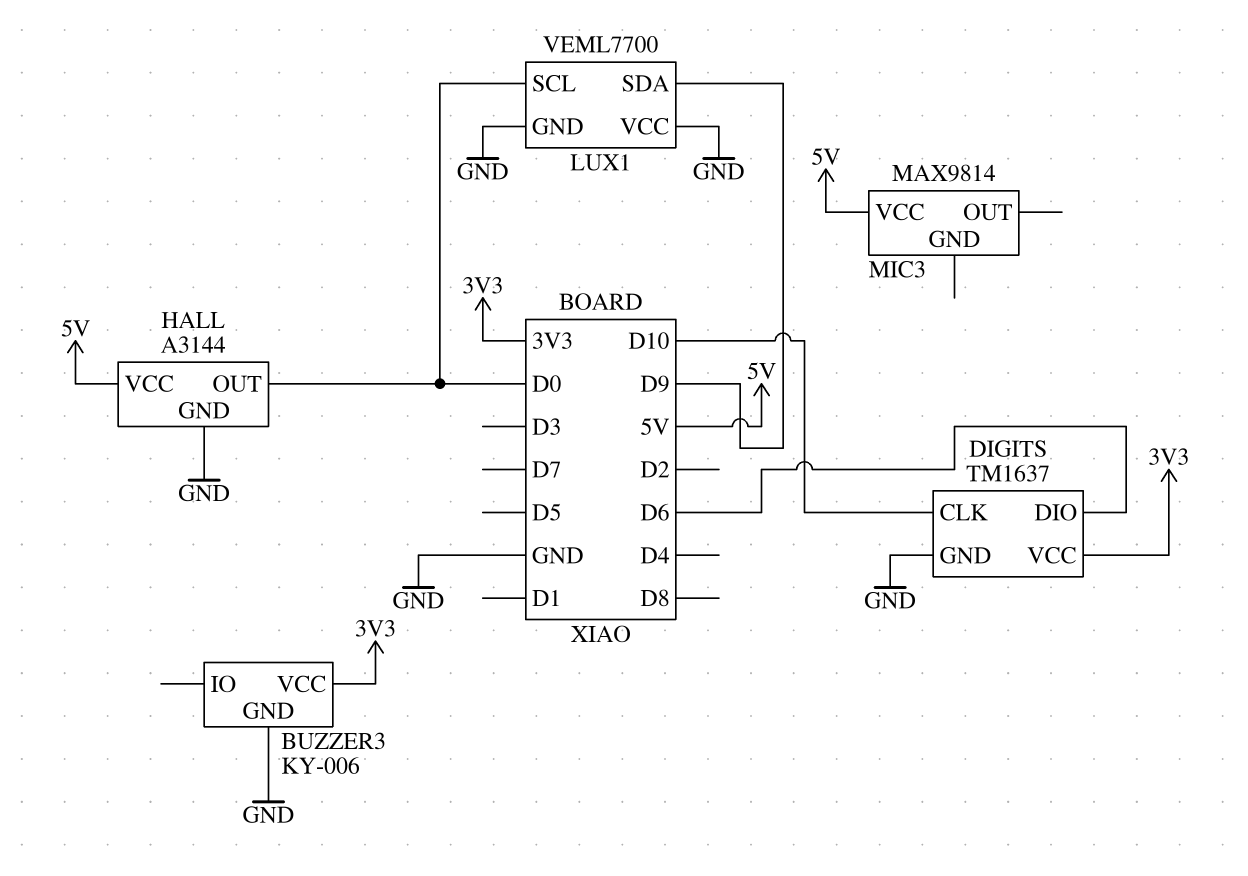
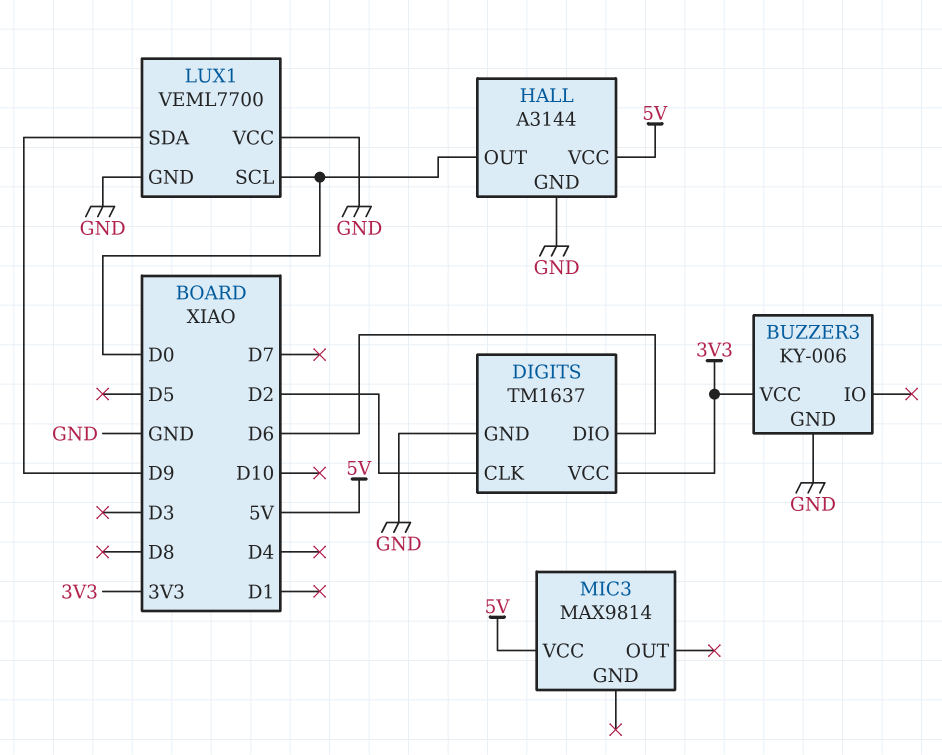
DIGITS pin CLK: D10 -> D2

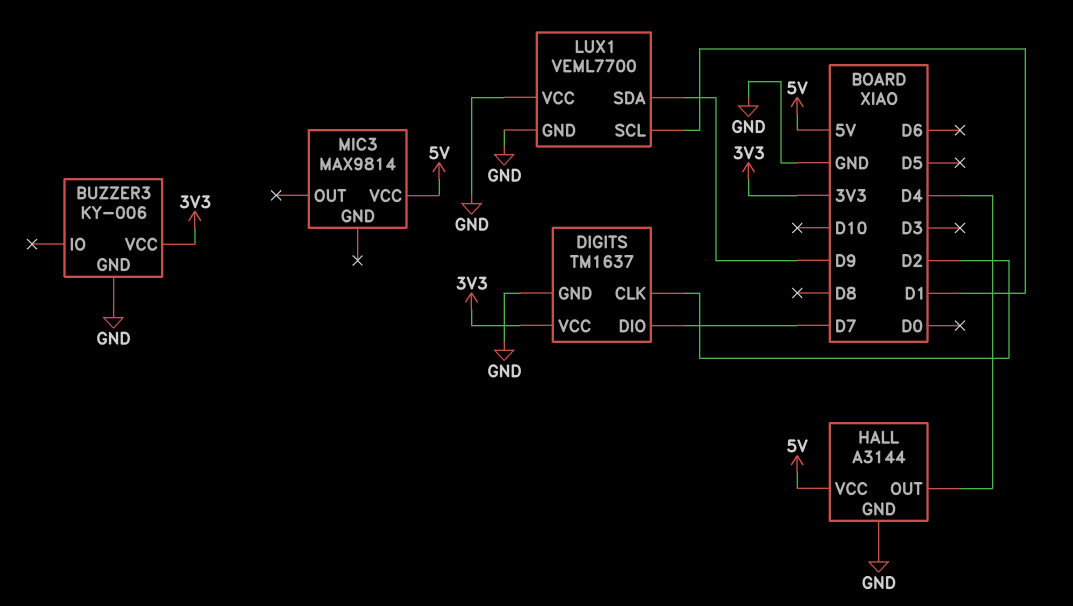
DIGITS pin DIO: D6 -> D7
HALL pin OUT: D0 -> D4
LUX1 pin SCL: D0 -> D1

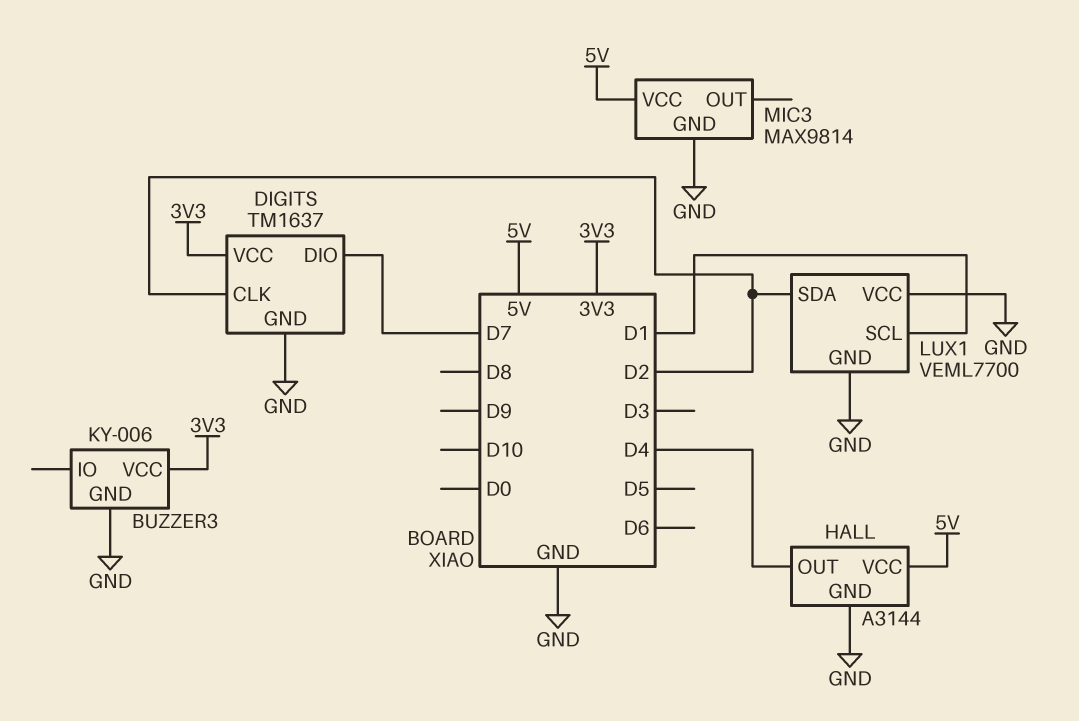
LUX1 pin SDA: D9 -> D2
MIC3 pin GND: none -> GND

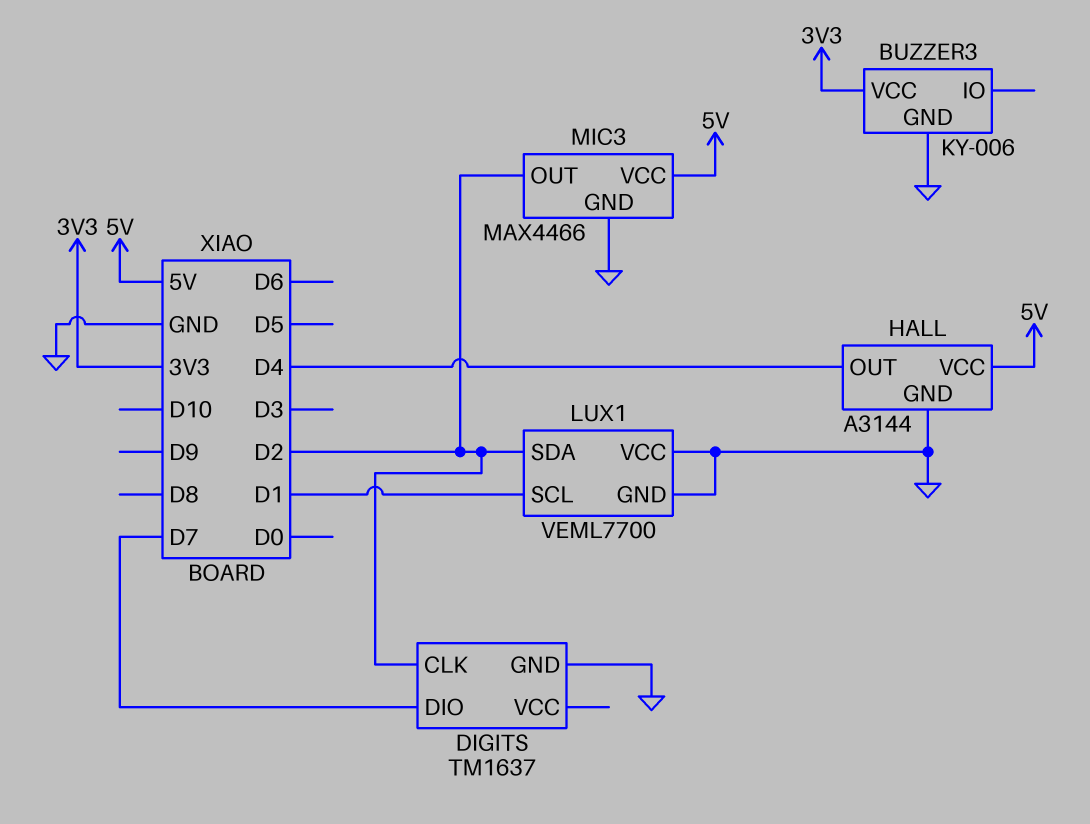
DIGITS pin VCC: 3V3 -> none
MIC3: MAX9814 -> MAX4466
MIC3 pin OUT: none -> D2

